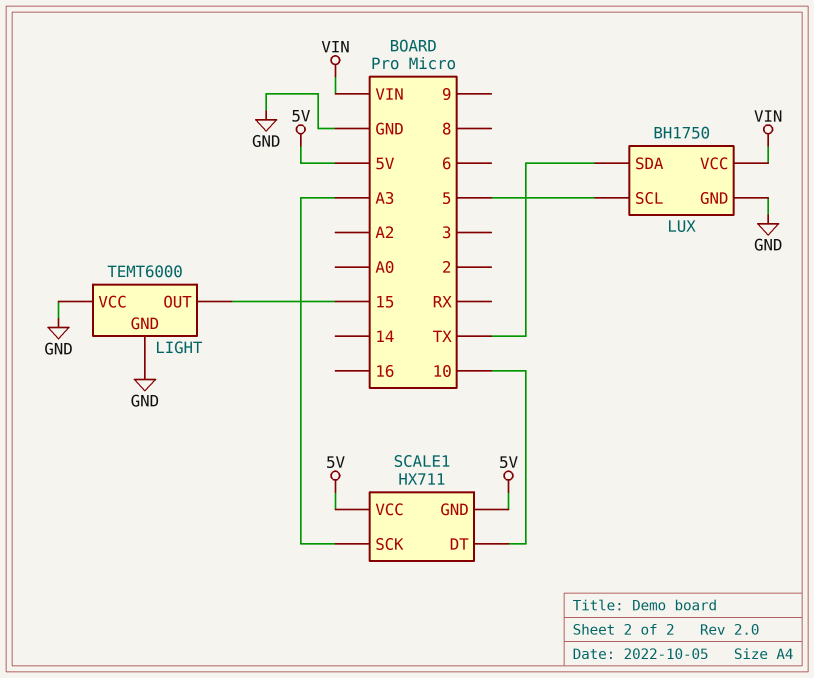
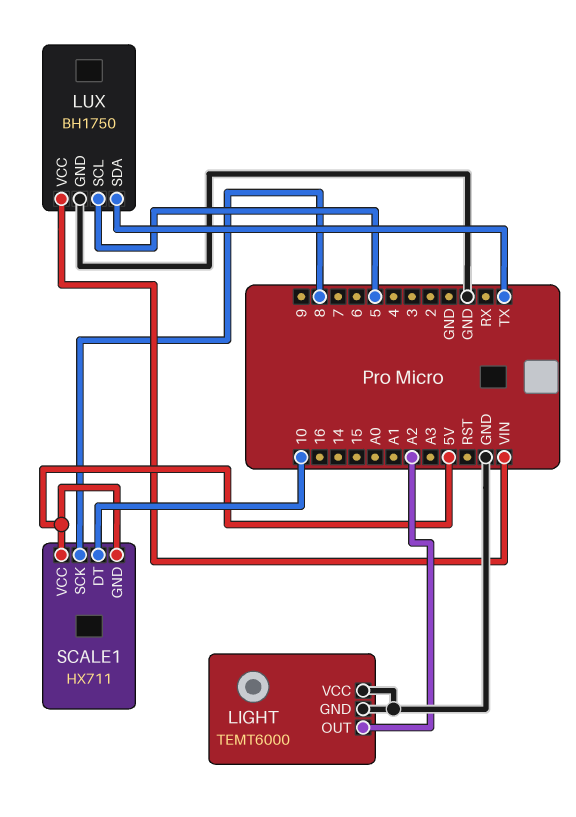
LIGHT pin OUT: 15 -> A2
SCALE1 pin SCK: A3 -> 8

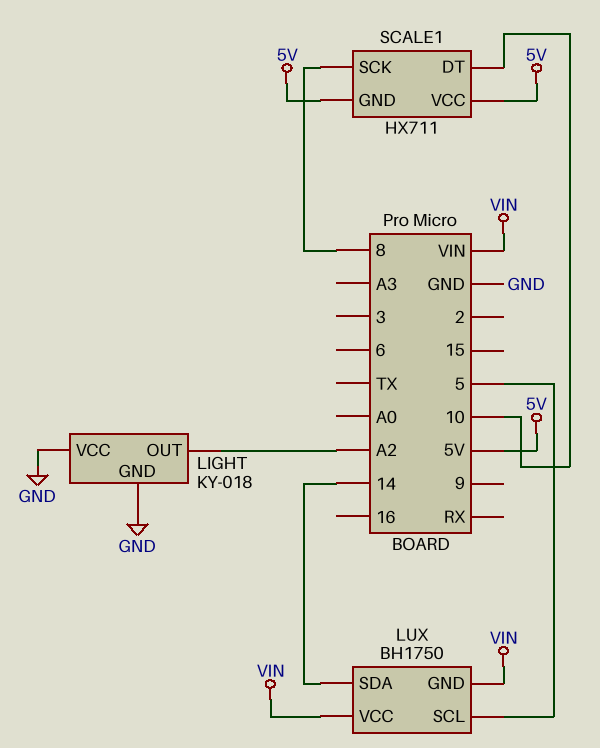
LIGHT: TEMT6000 -> KY-018
LUX pin GND: GND -> VIN
LUX pin SDA: TX -> 14

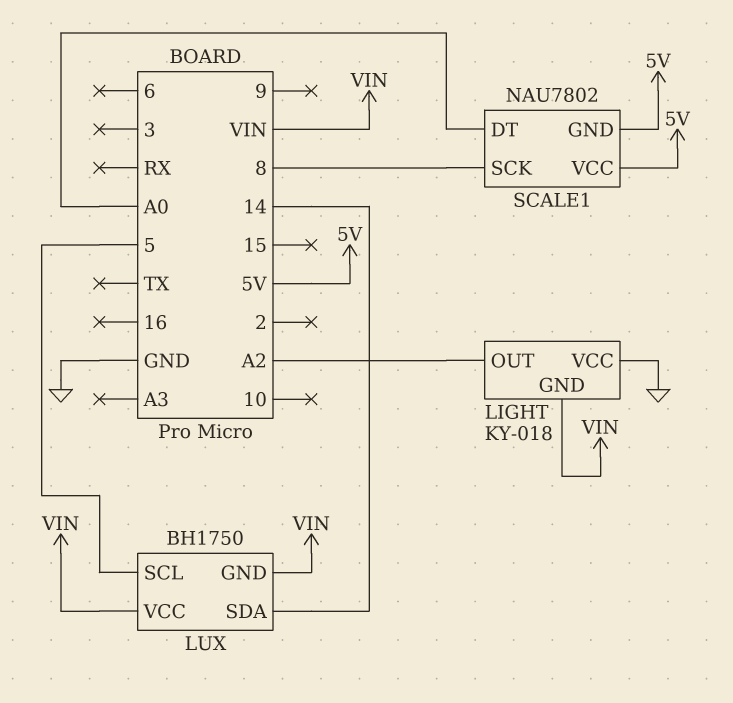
LIGHT pin GND: GND -> VIN
SCALE1: HX711 -> NAU7802
SCALE1 pin DT: 10 -> A0

